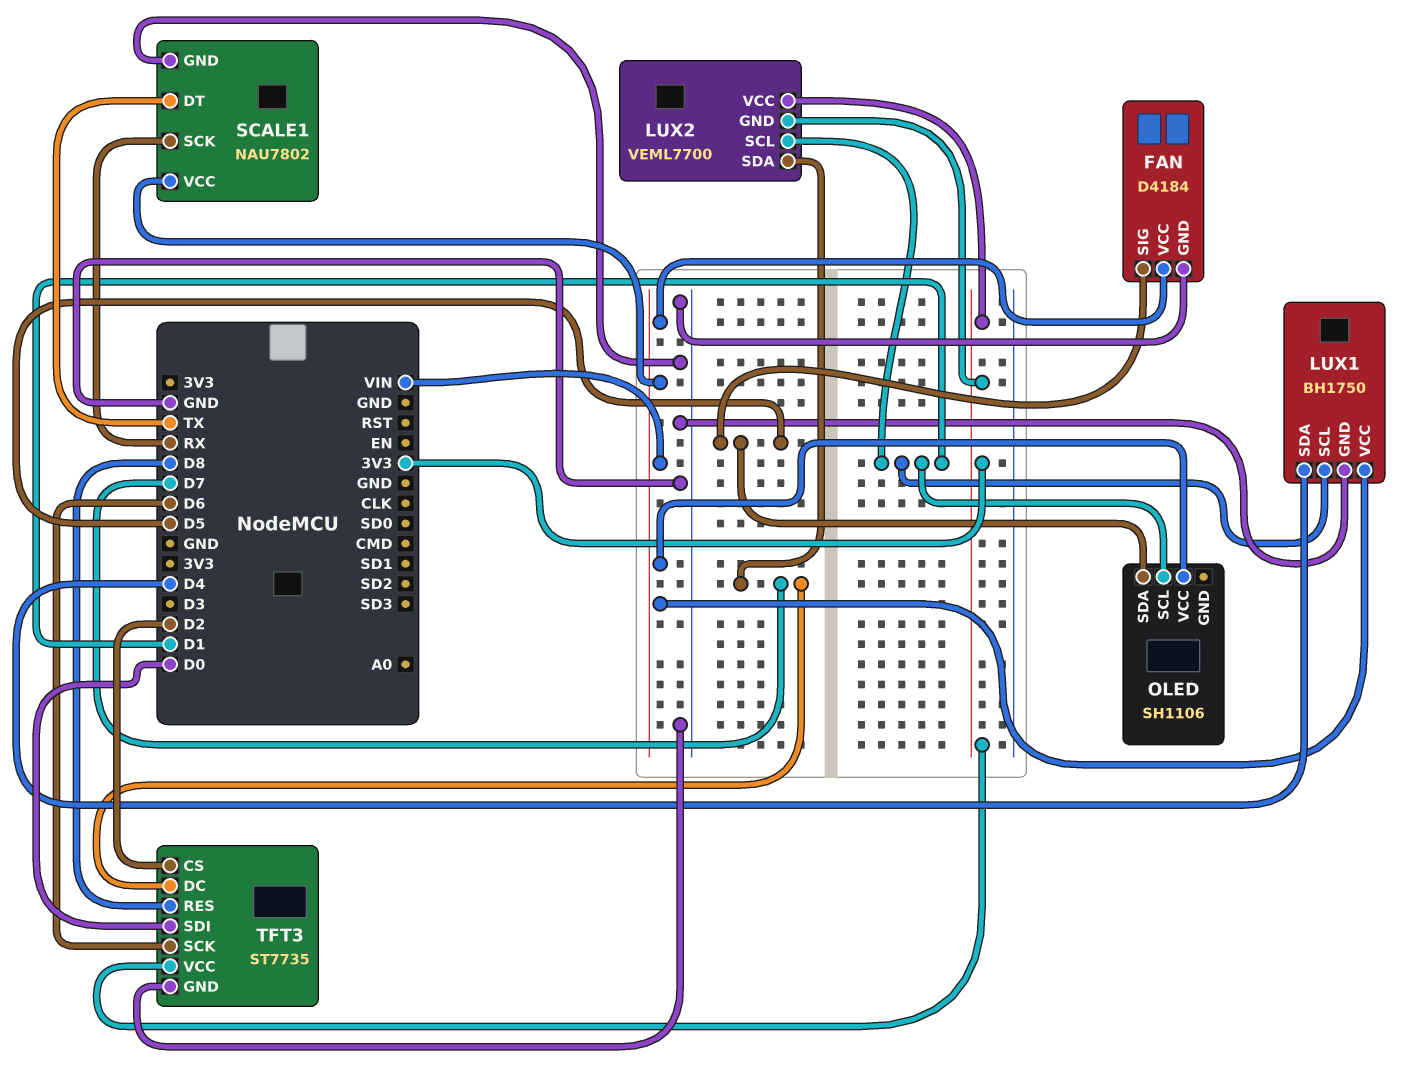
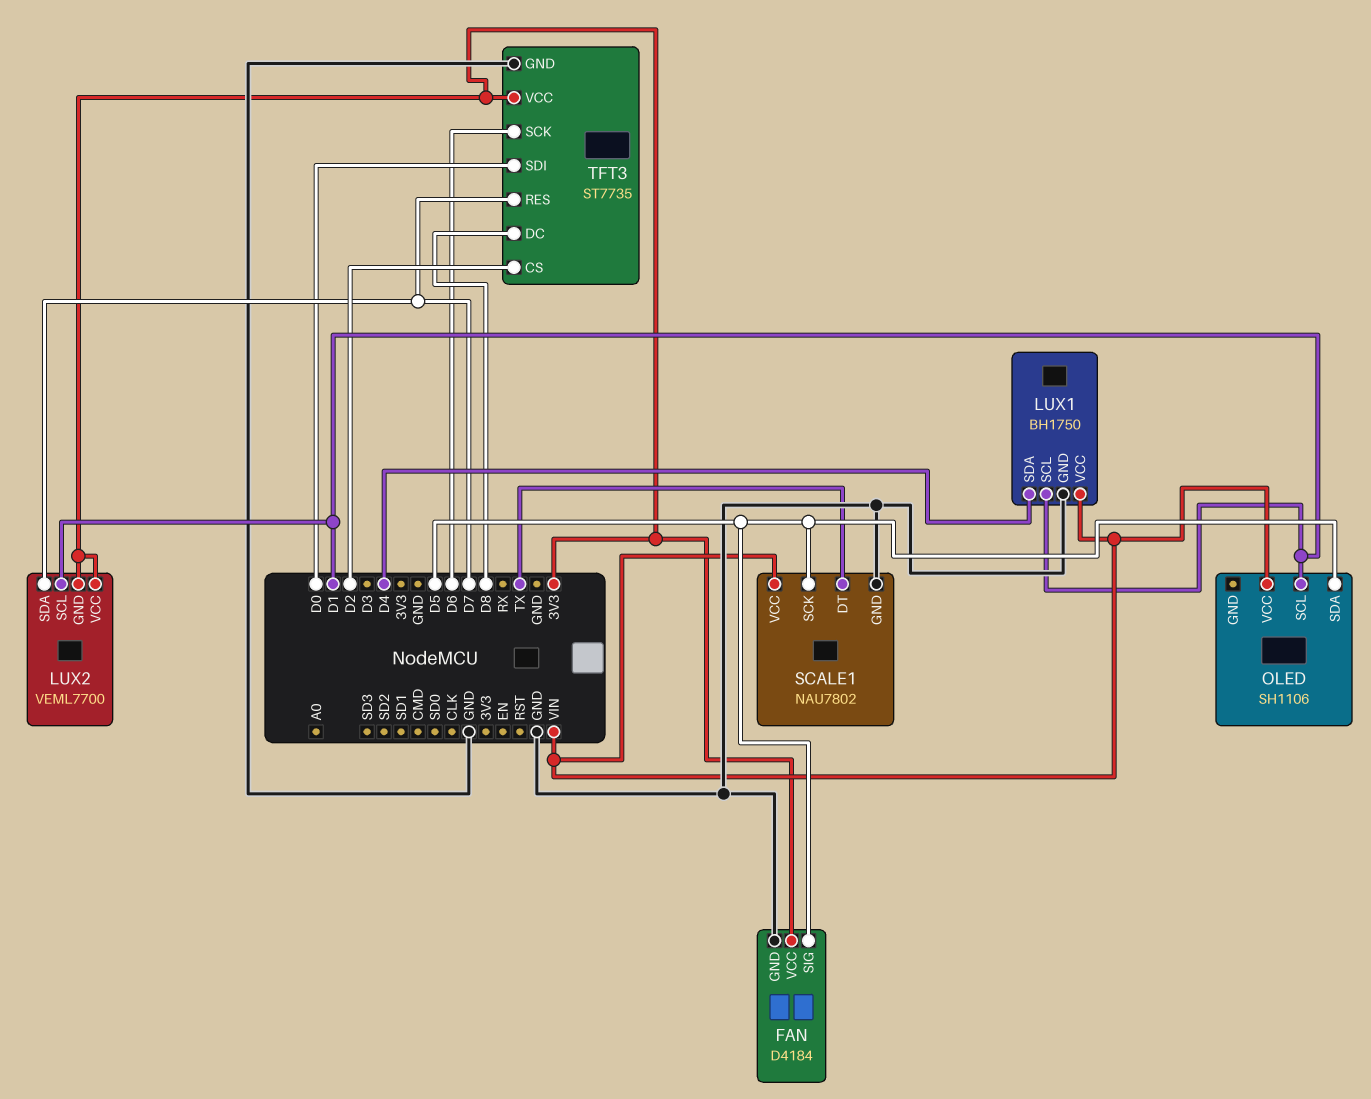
FAN pin VCC: VIN -> 3V3
SCALE1 pin SCK: RX -> D5
TFT3 pin DC: D7 -> D8
TFT3 pin RES: D8 -> D7

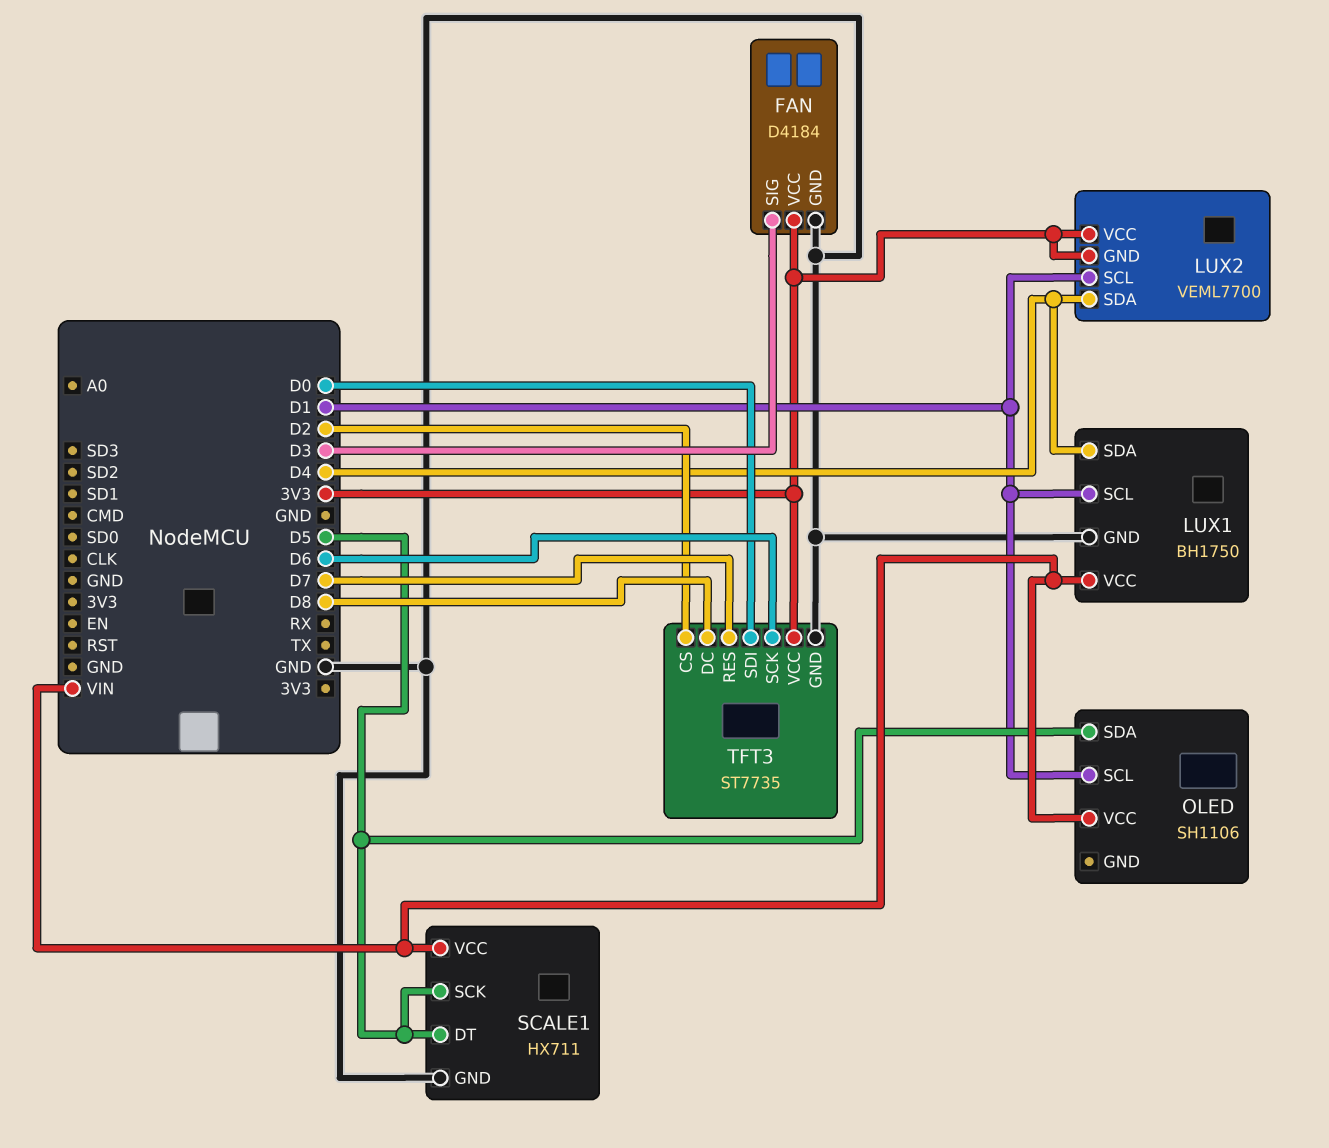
FAN pin SIG: D5 -> D3
LUX2 pin SDA: D7 -> D4
SCALE1: NAU7802 -> HX711
SCALE1 pin DT: TX -> D5

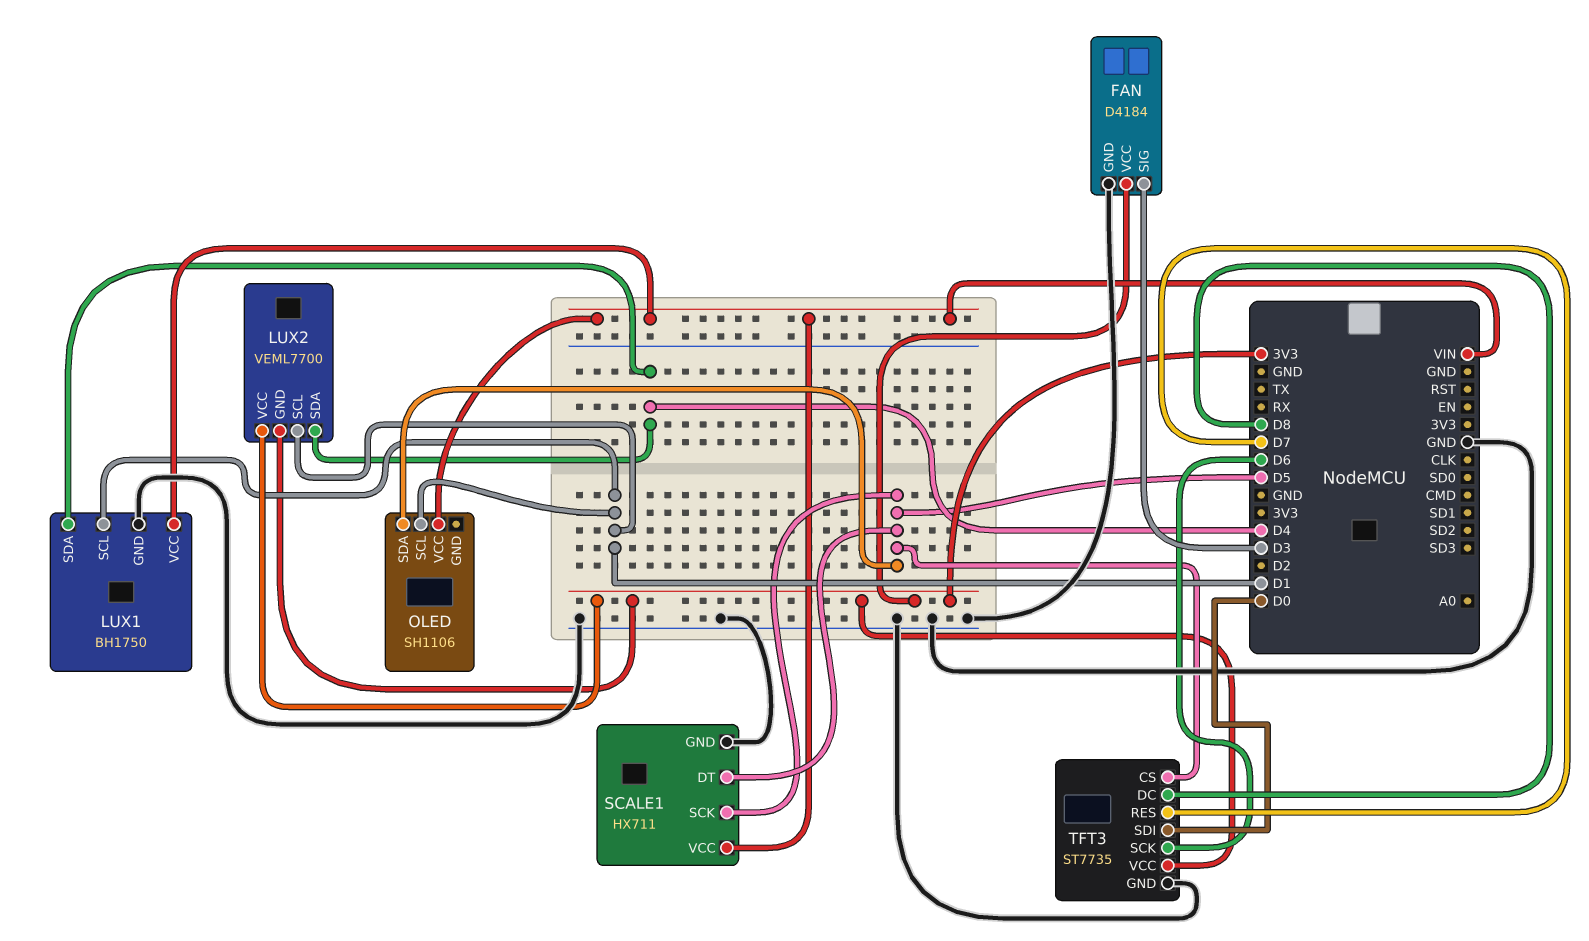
TFT3 pin CS: D2 -> D5

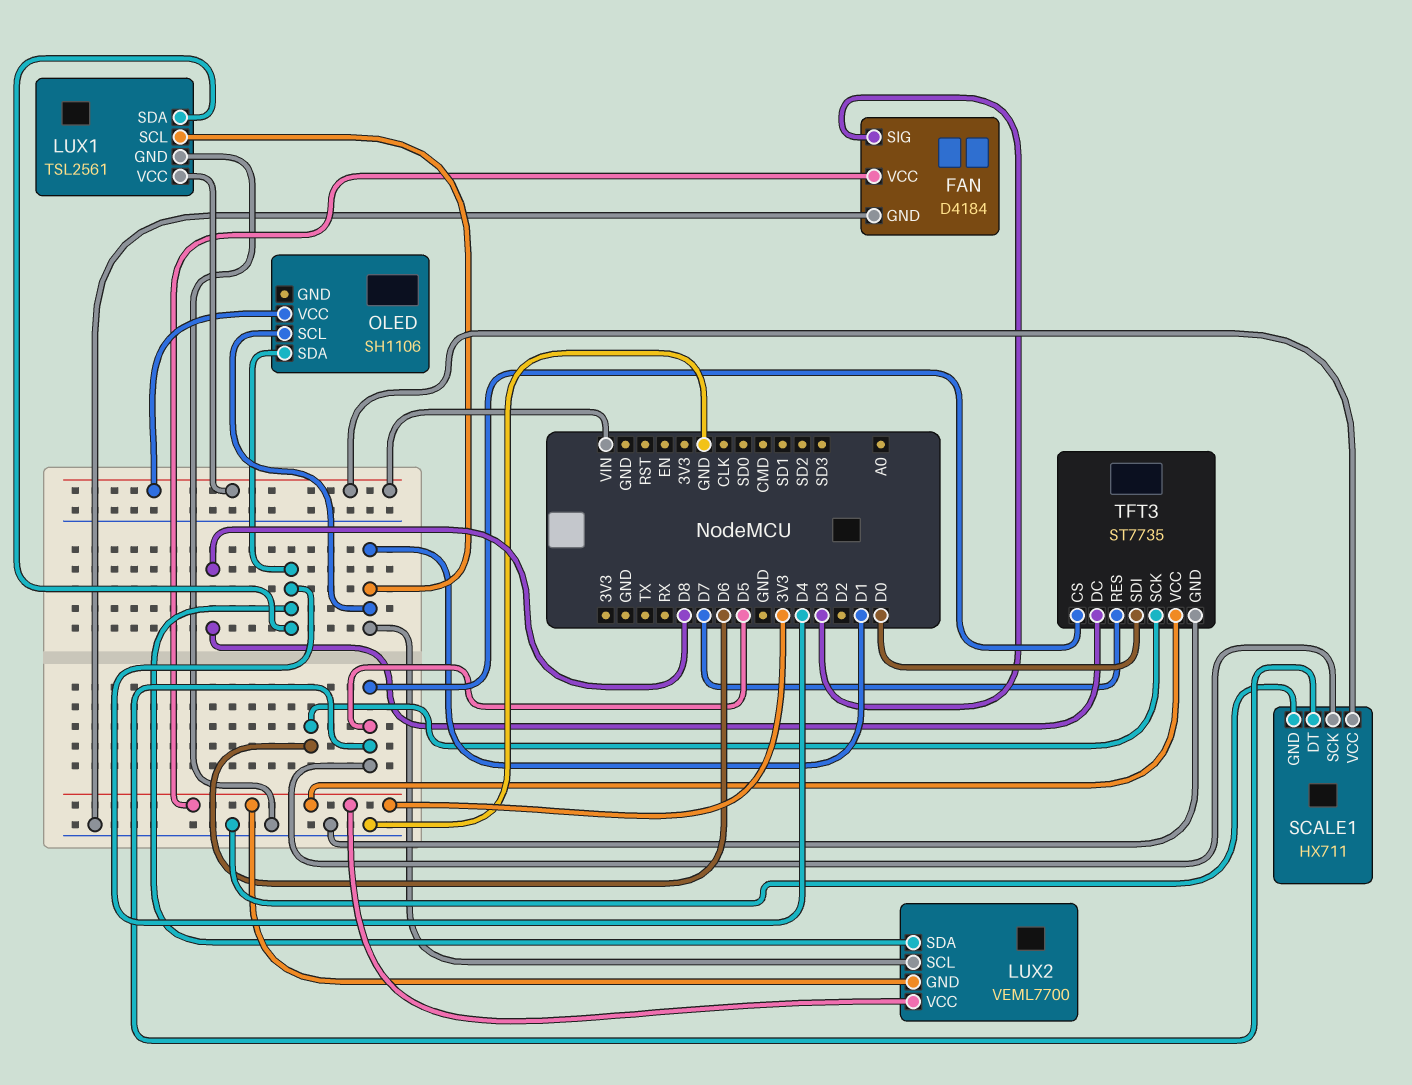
LUX1: BH1750 -> TSL2561
OLED pin SDA: D5 -> D4

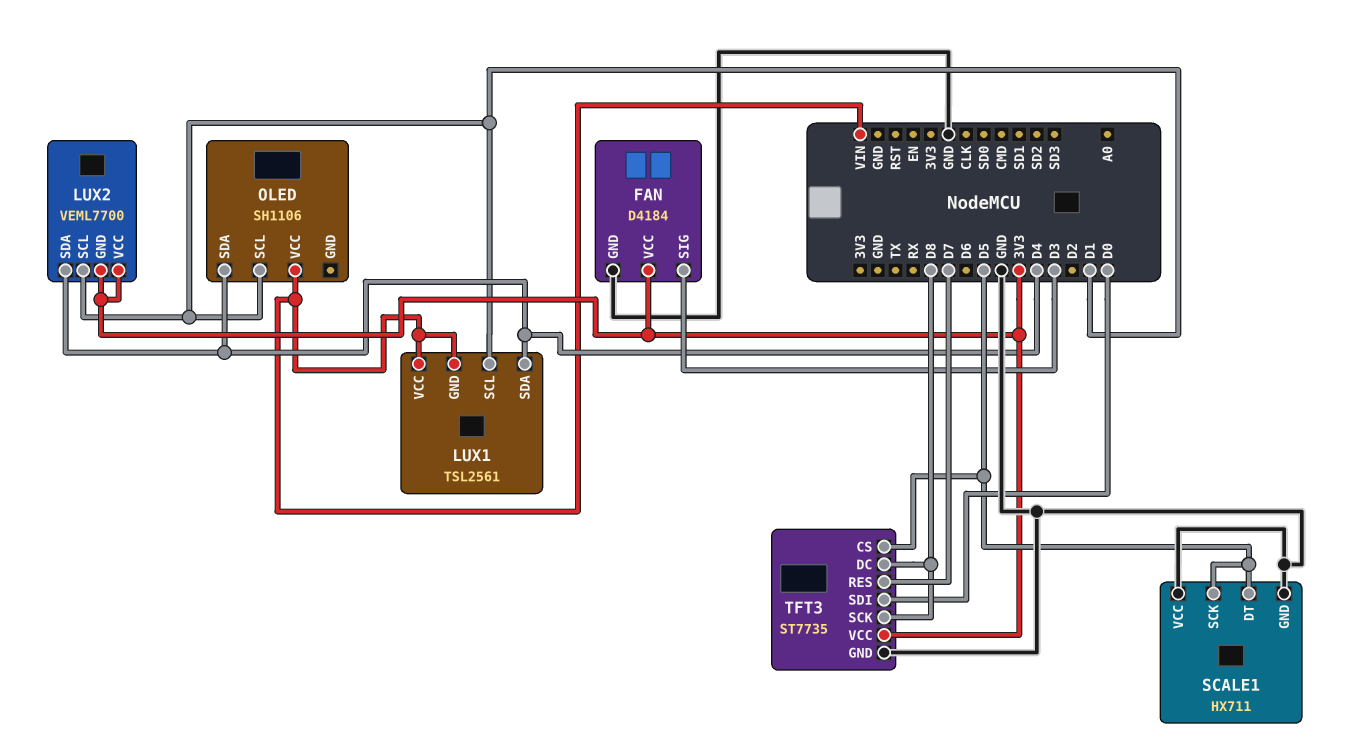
LUX1 pin GND: GND -> VIN
SCALE1 pin VCC: VIN -> GND
TFT3 pin SCK: D6 -> D8

